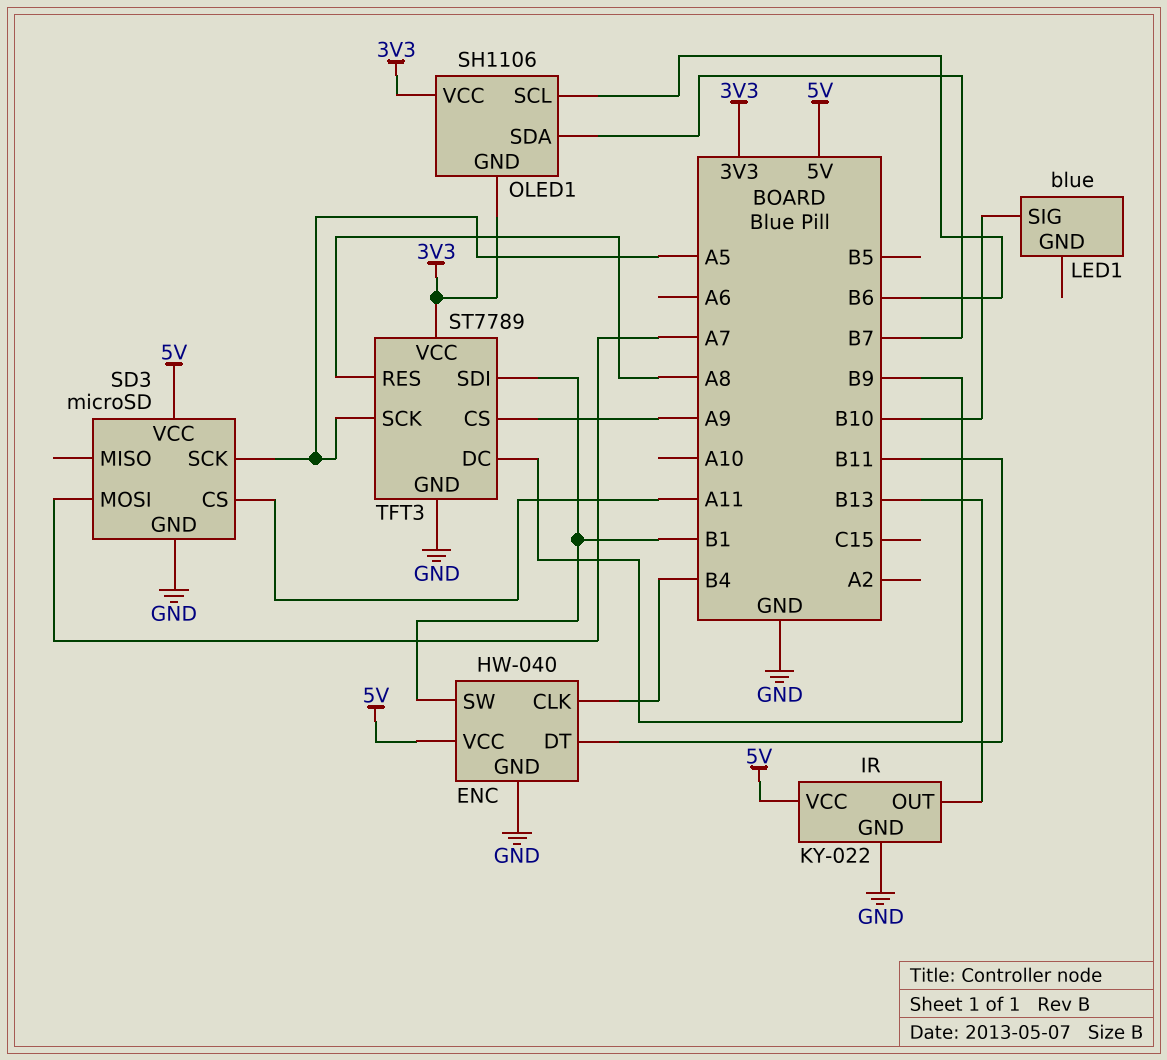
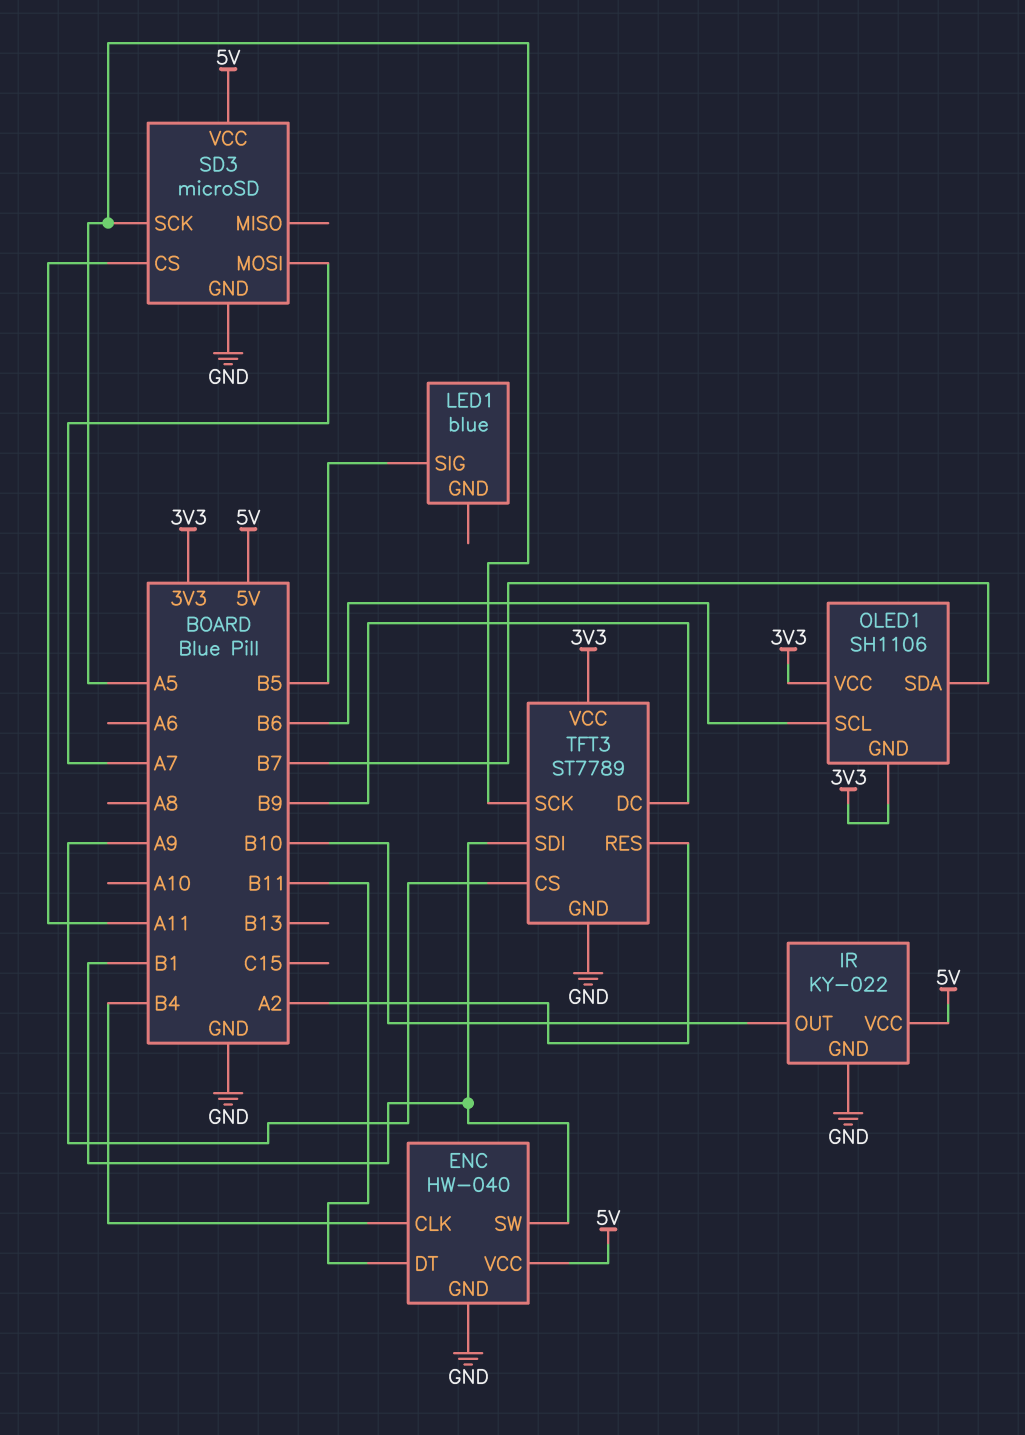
IR pin OUT: B13 -> B10
LED1 pin SIG: B10 -> B5
TFT3 pin RES: A8 -> A2

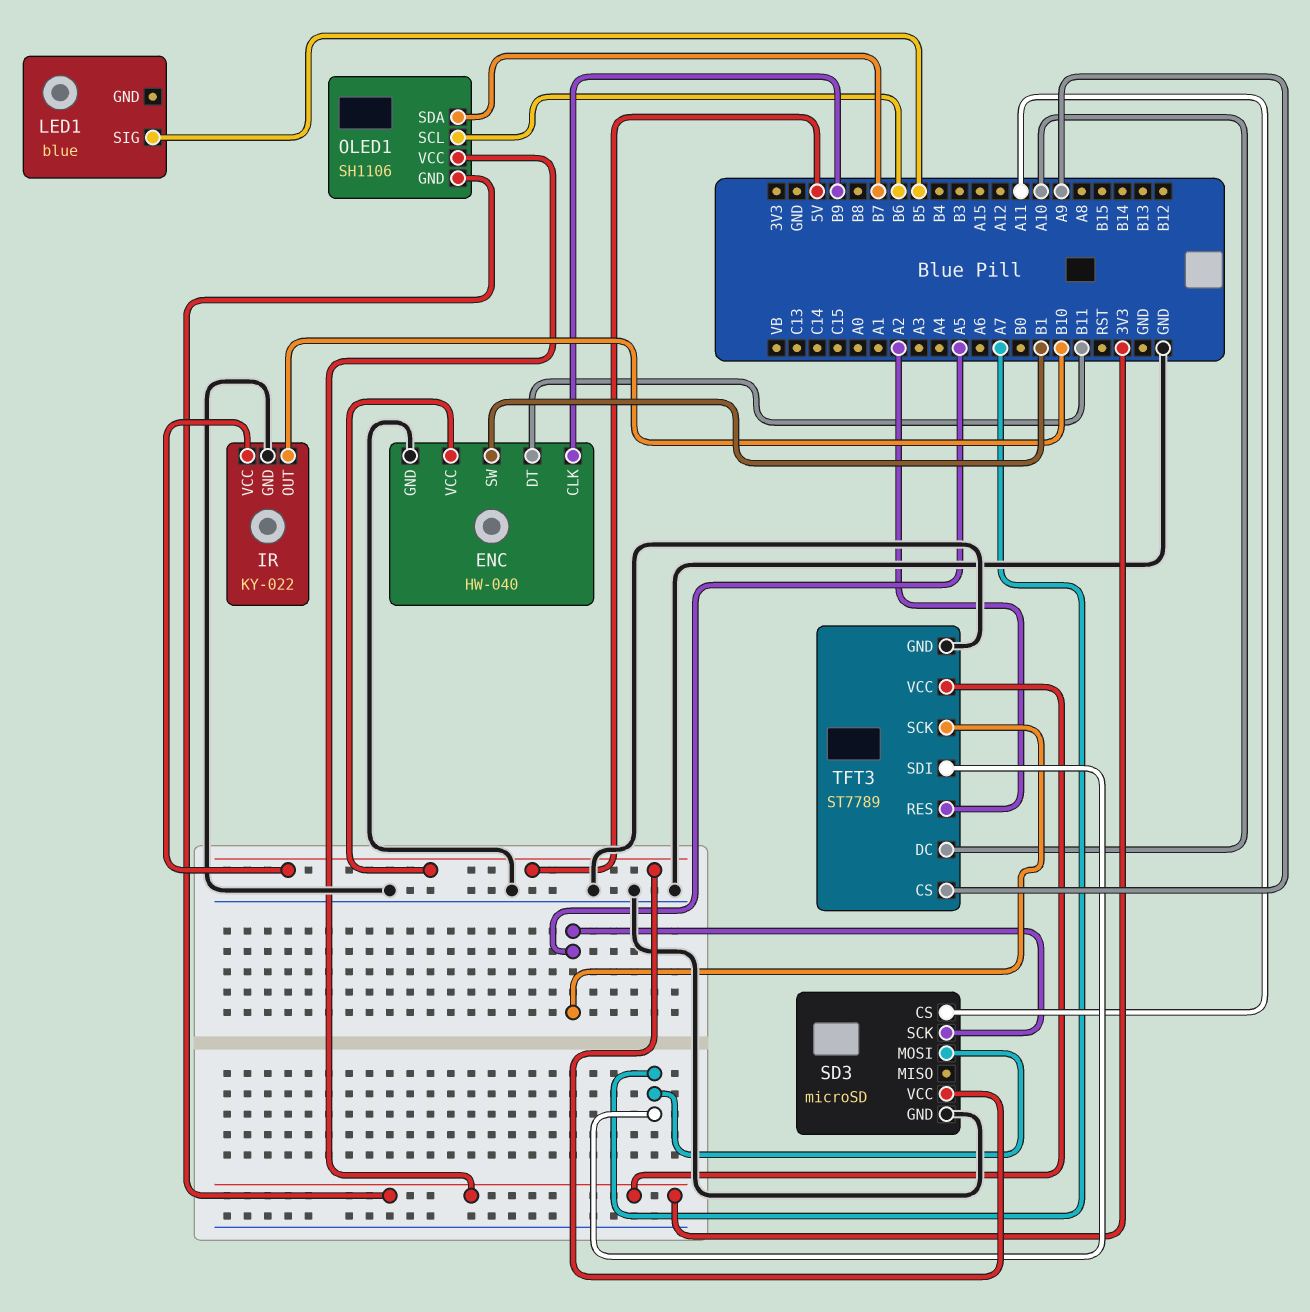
ENC pin CLK: B4 -> B9
TFT3 pin DC: B9 -> A10
TFT3 pin SDI: B1 -> A7

